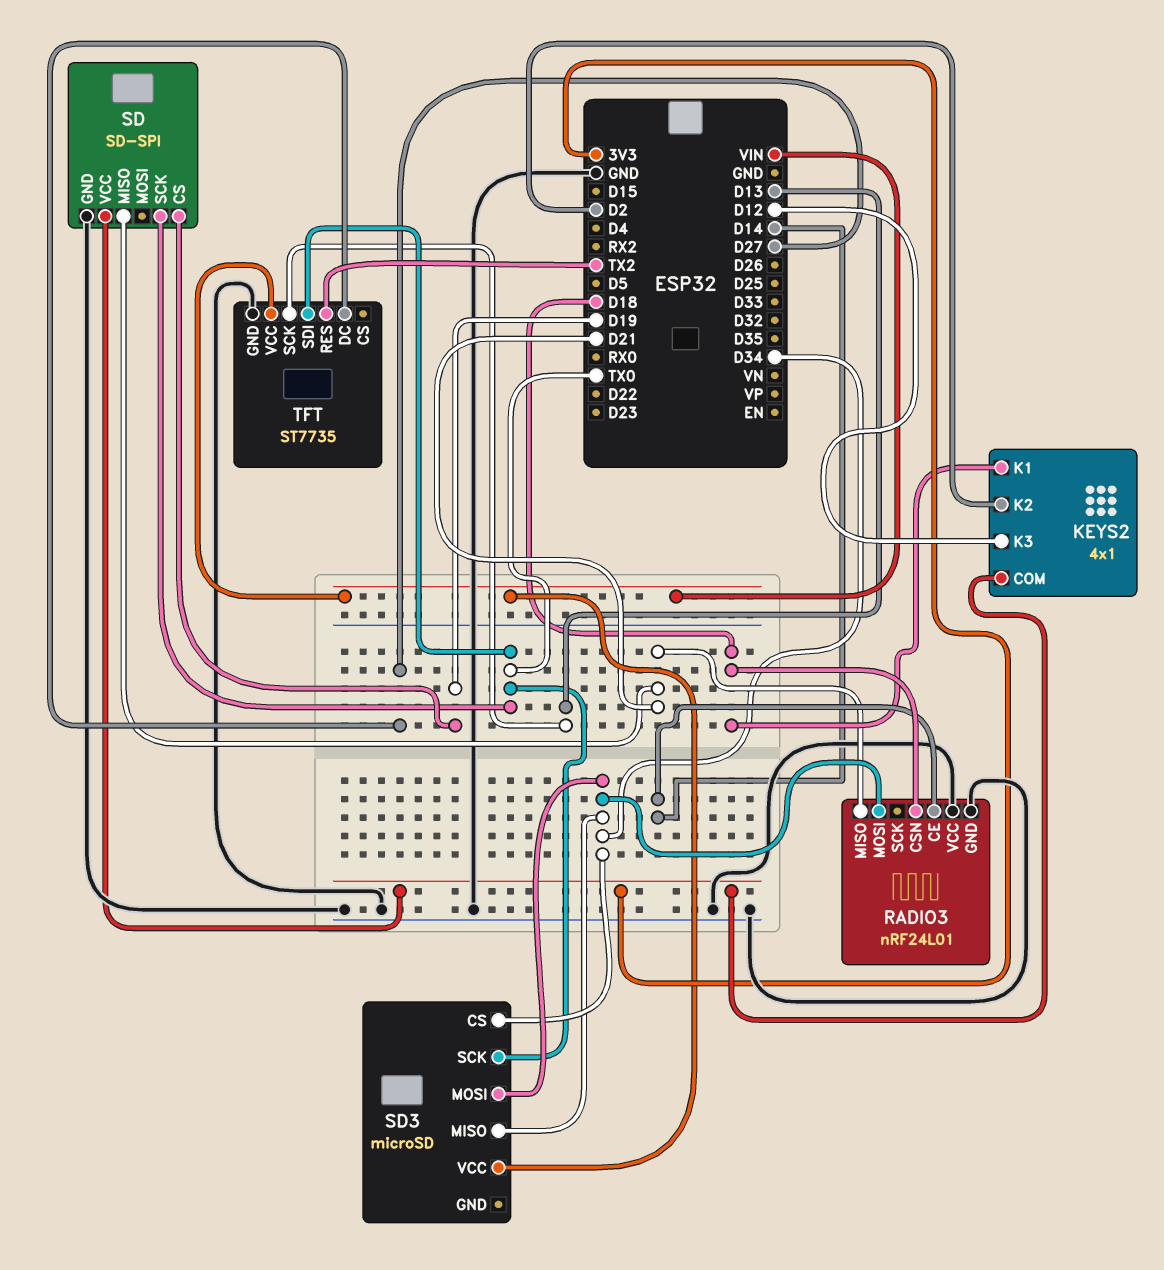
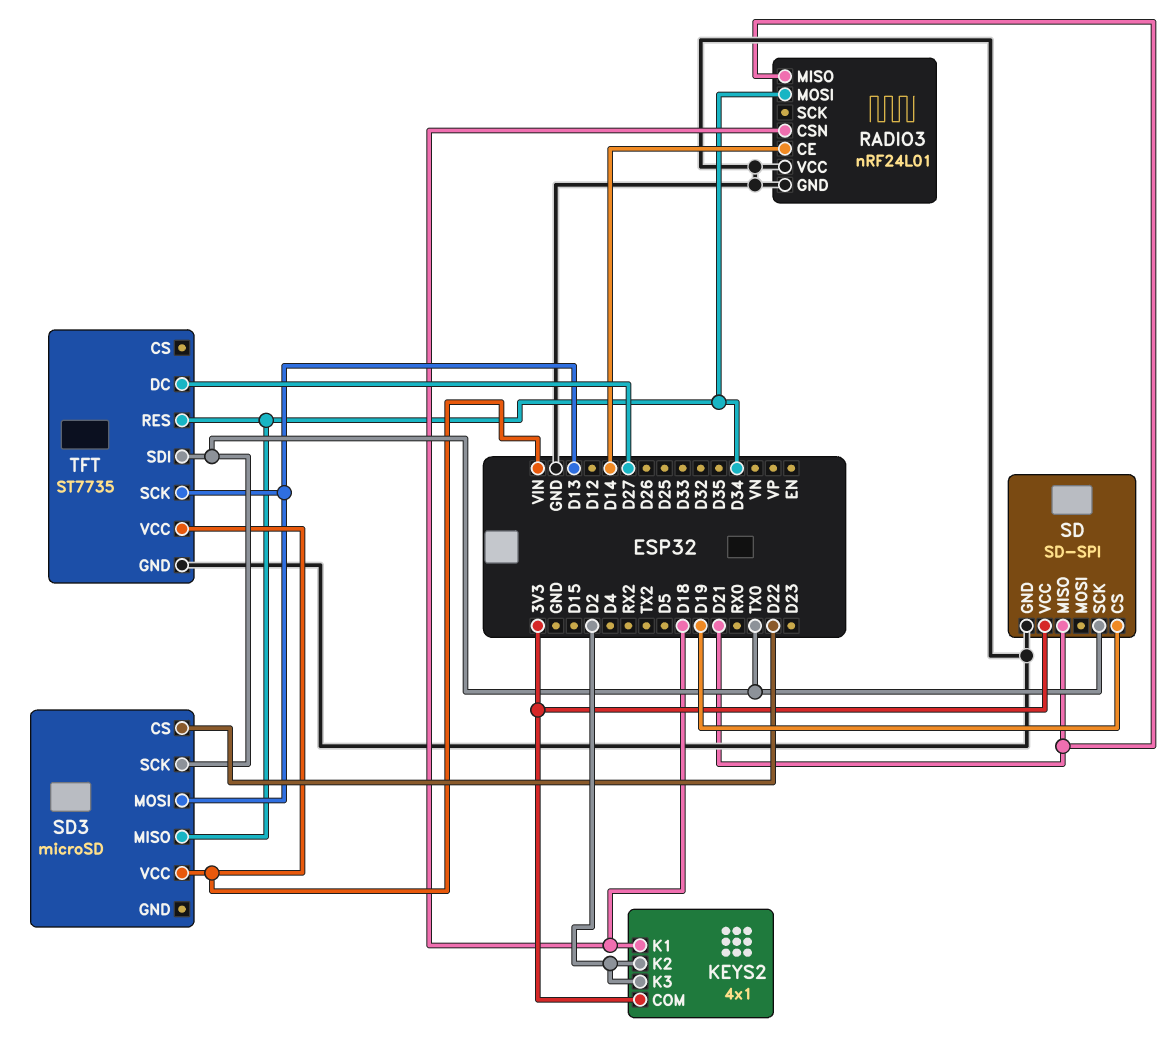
KEYS2 pin K3: D12 -> D2
SD3 pin CS: D34 -> D22
SD3 pin MOSI: D34 -> D13
TFT pin RES: TX2 -> D34

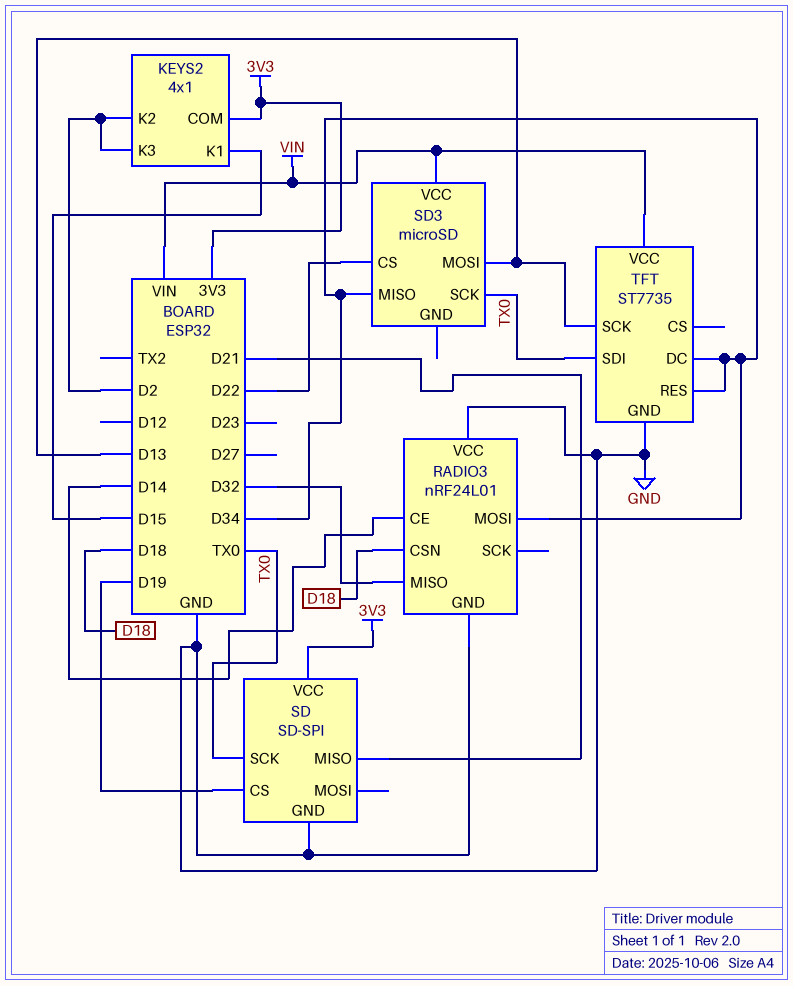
KEYS2 pin K1: D18 -> D15
RADIO3 pin MISO: D21 -> D32
TFT pin DC: D27 -> D34

